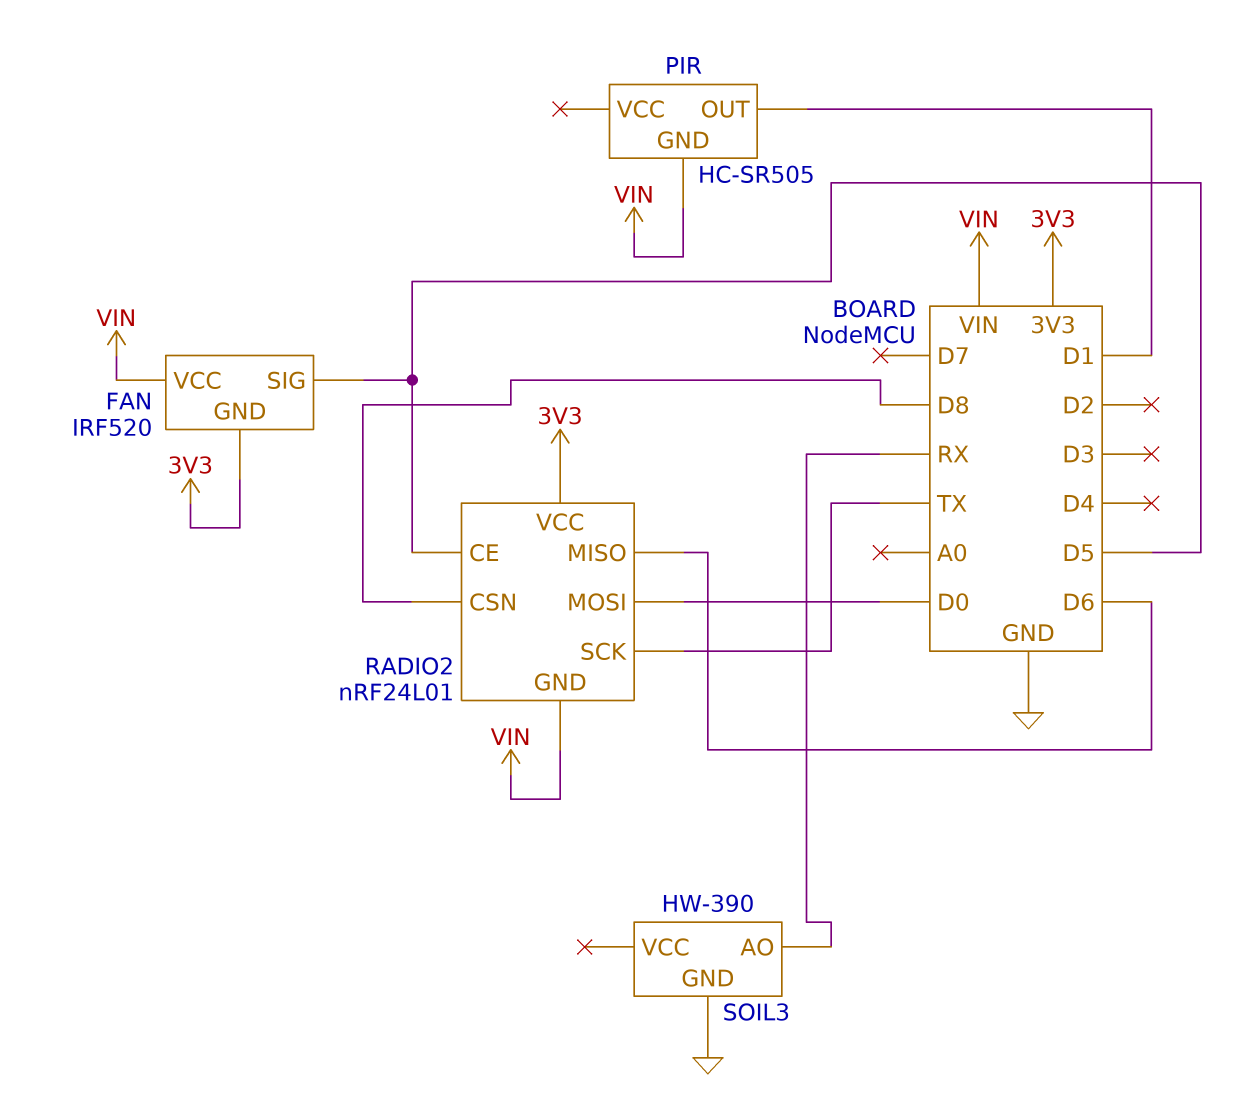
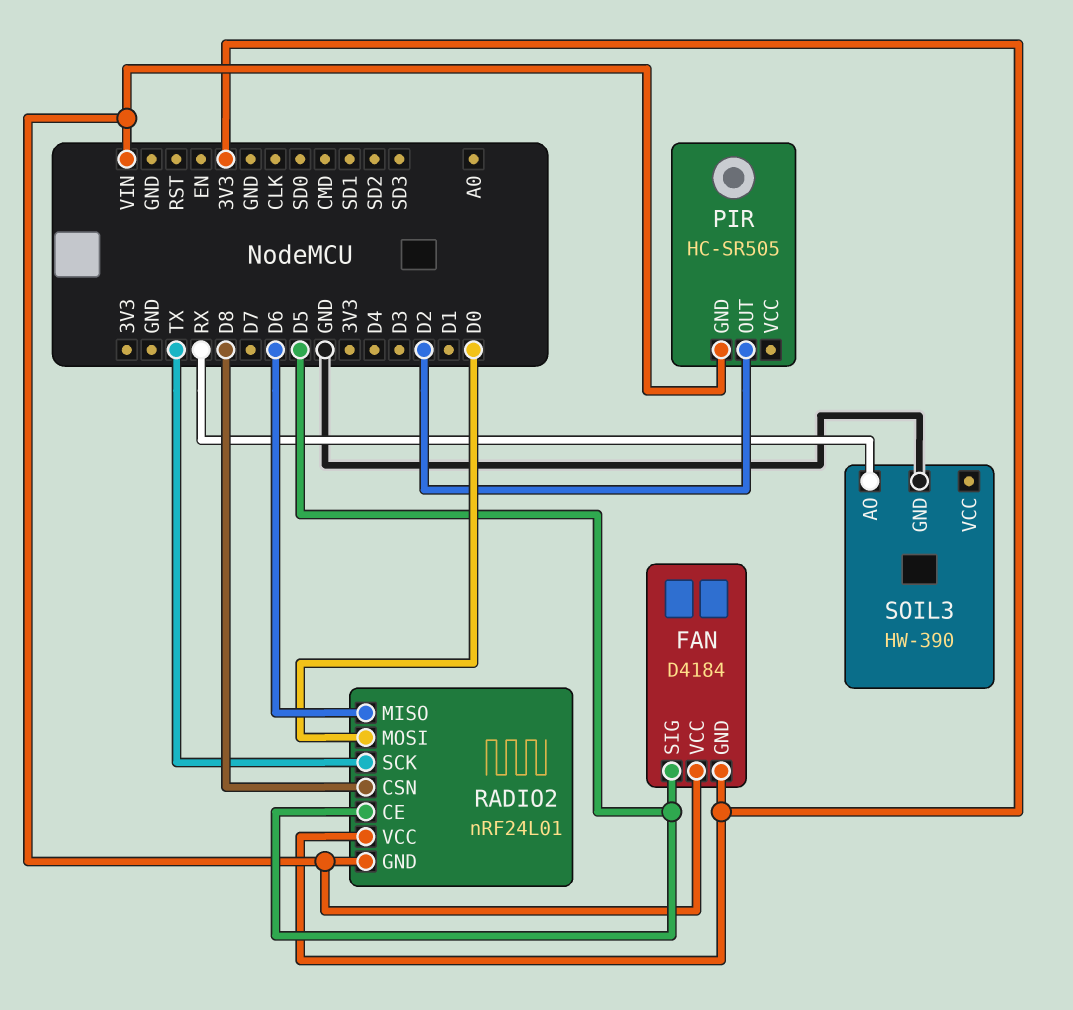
FAN: IRF520 -> D4184
PIR pin OUT: D1 -> D2

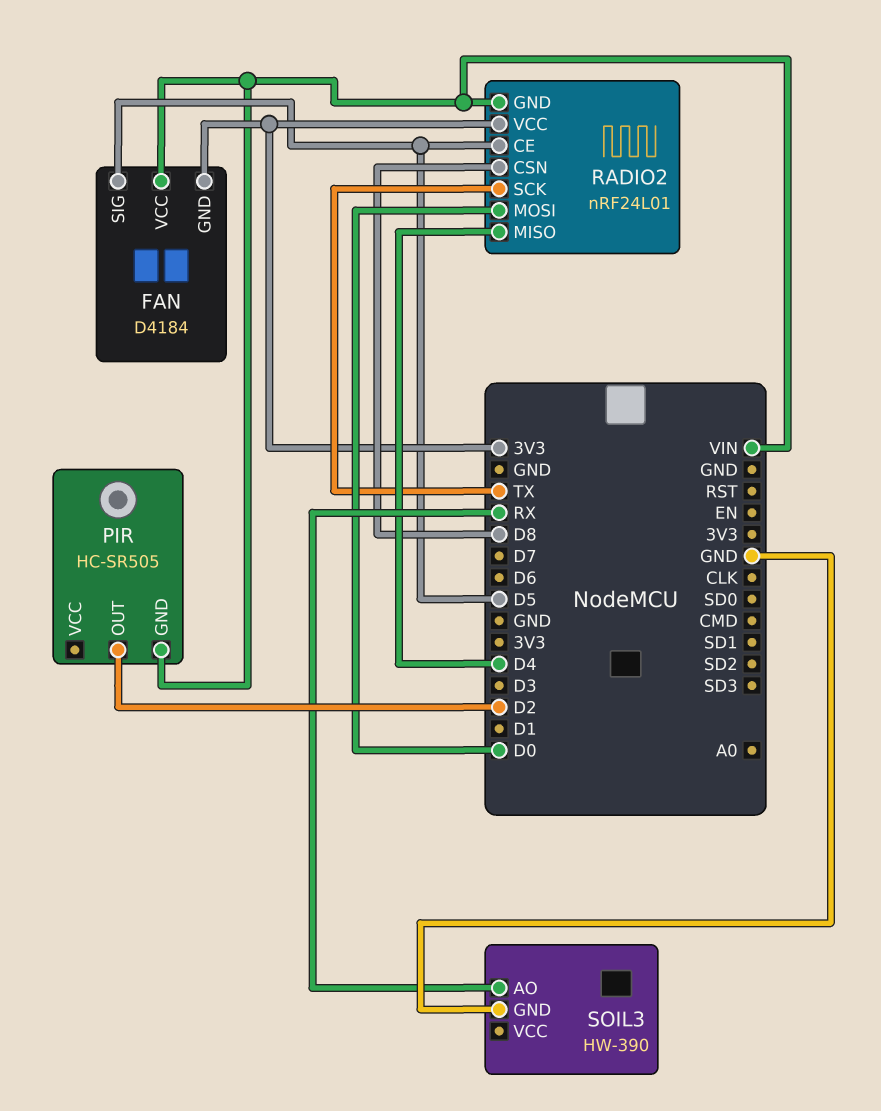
RADIO2 pin MISO: D6 -> D4

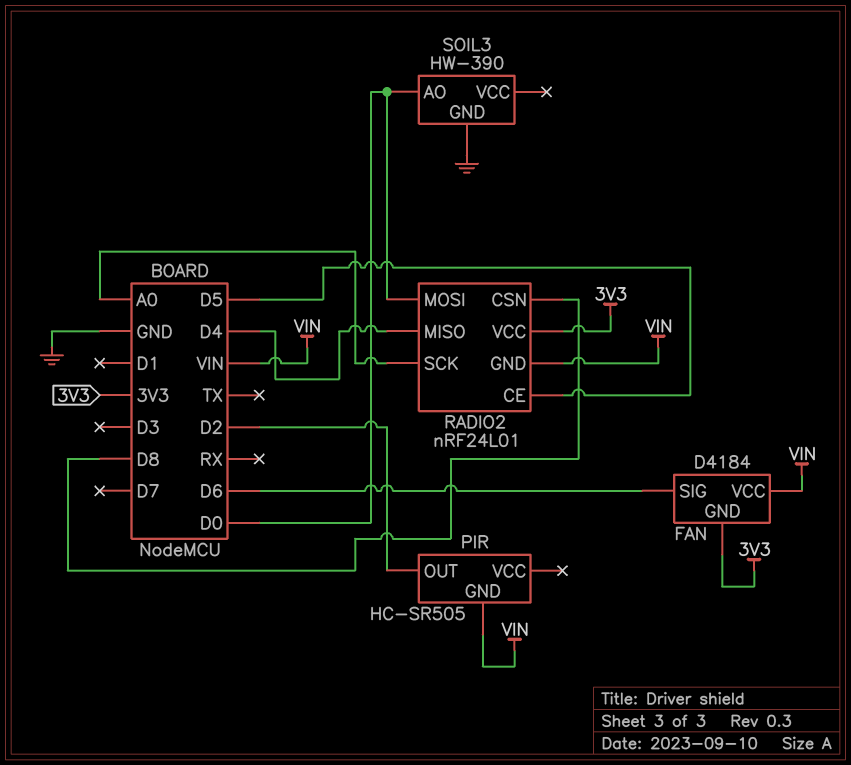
FAN pin SIG: D5 -> D6
RADIO2 pin SCK: TX -> A0
SOIL3 pin AO: RX -> D0

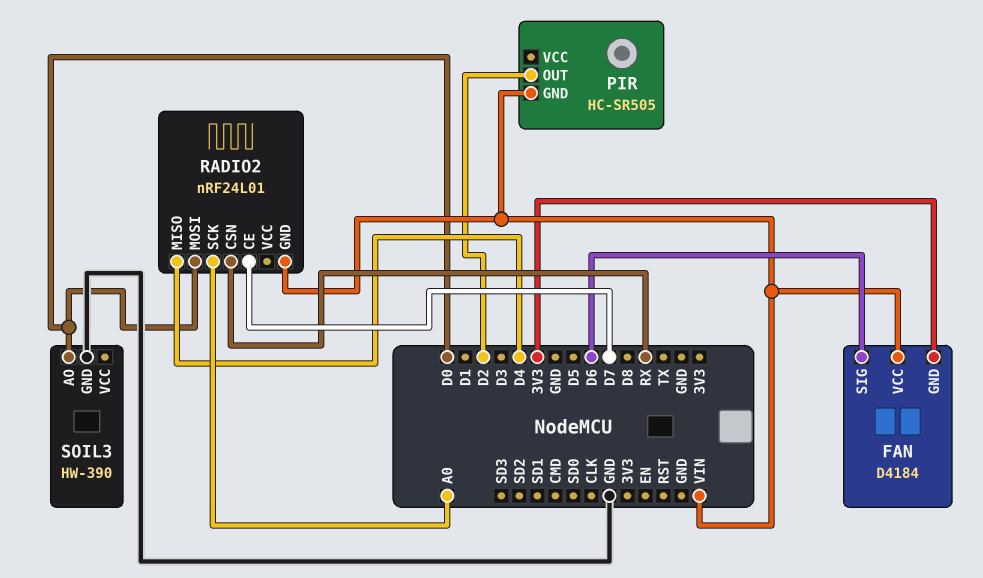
RADIO2 pin CE: D5 -> D7
RADIO2 pin CSN: D8 -> RX
RADIO2 pin VCC: 3V3 -> none

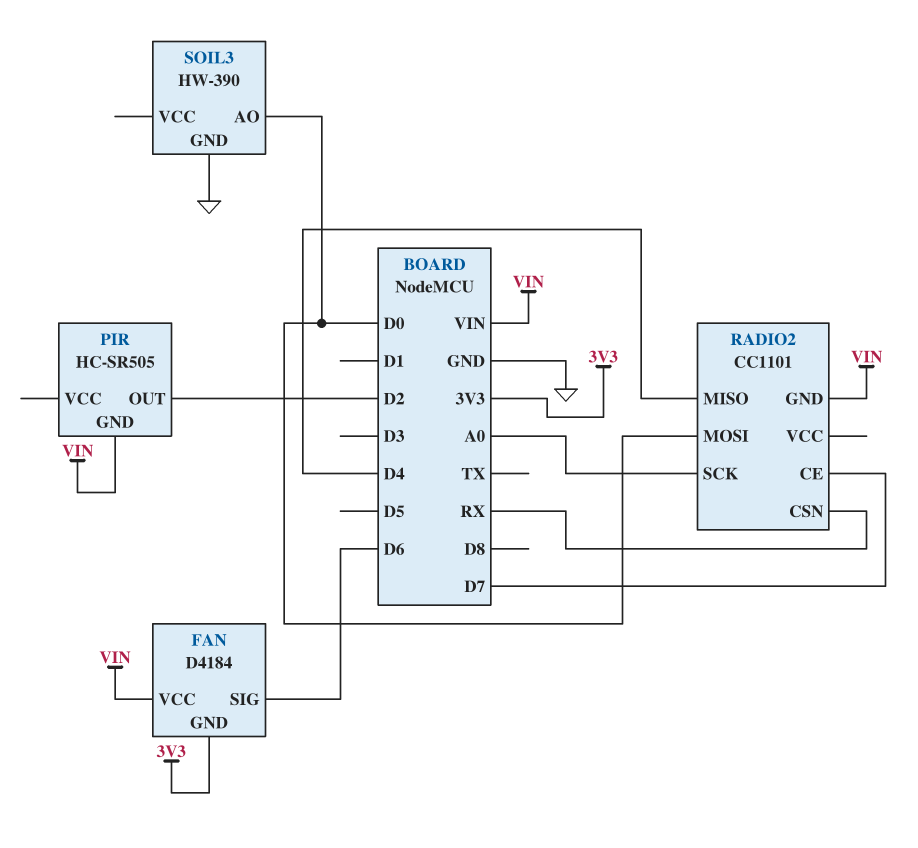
RADIO2: nRF24L01 -> CC1101

